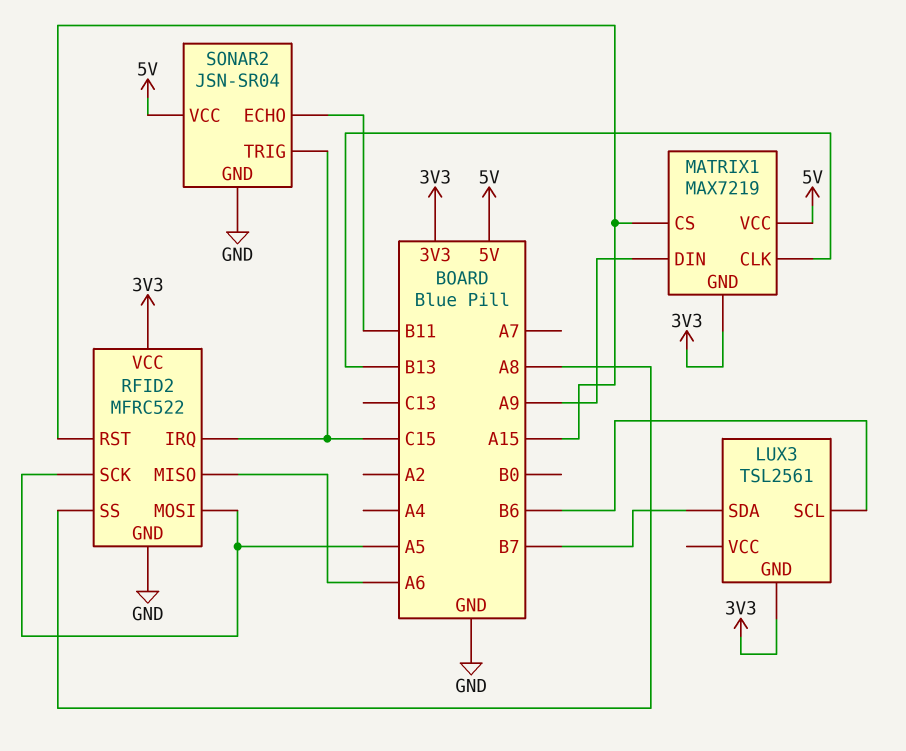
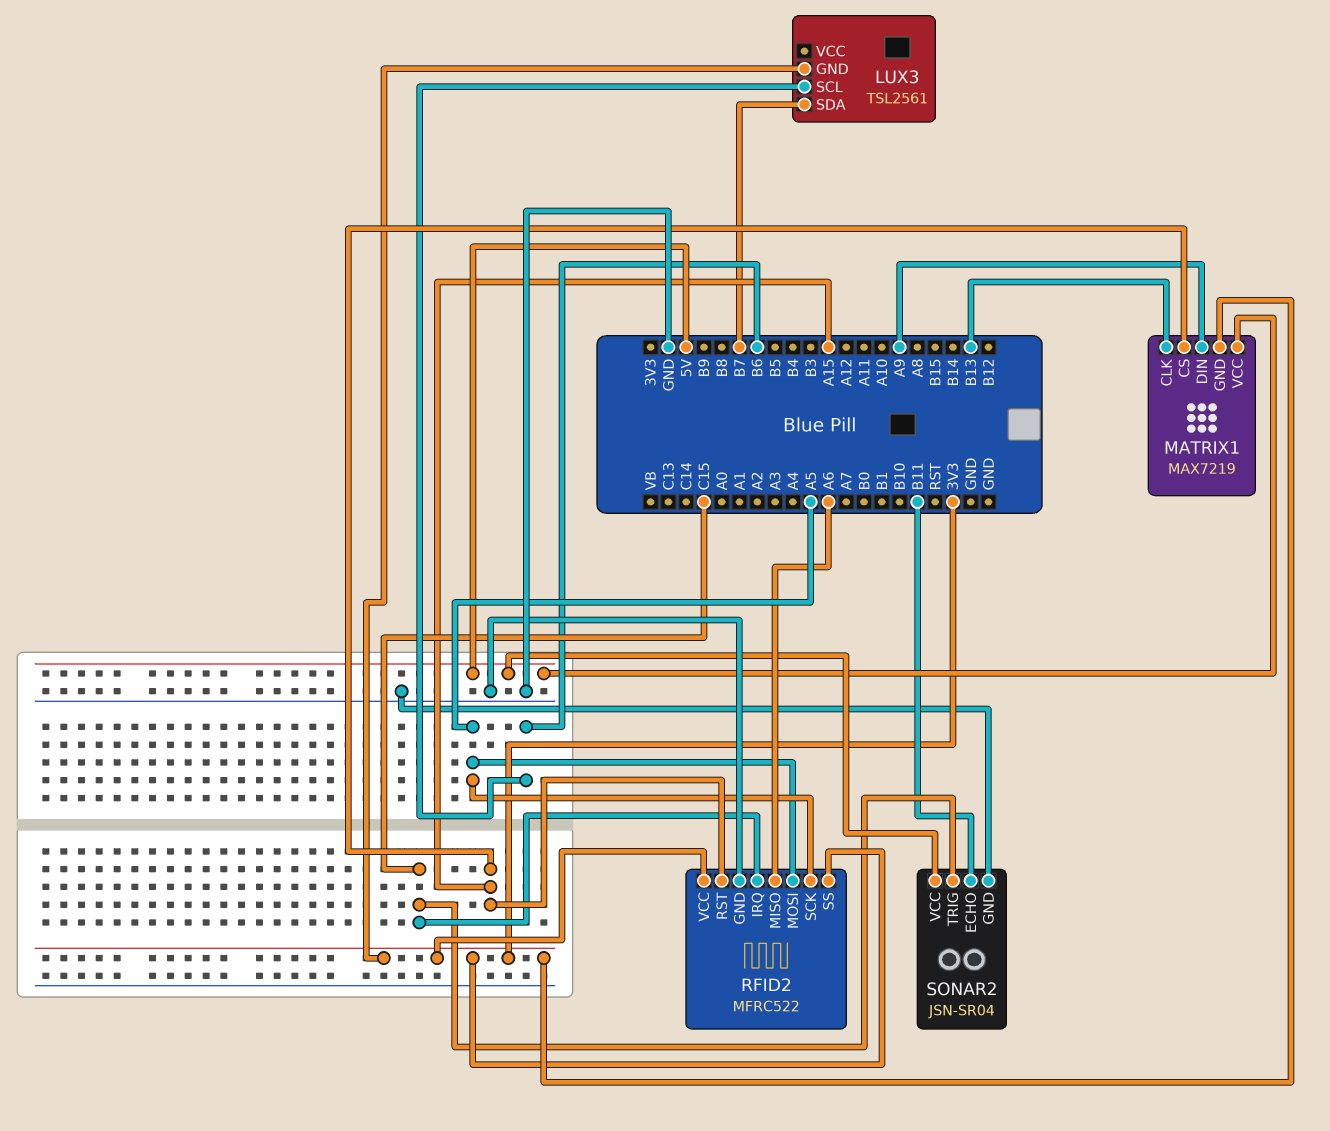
RFID2 pin SS: A8 -> 3V3

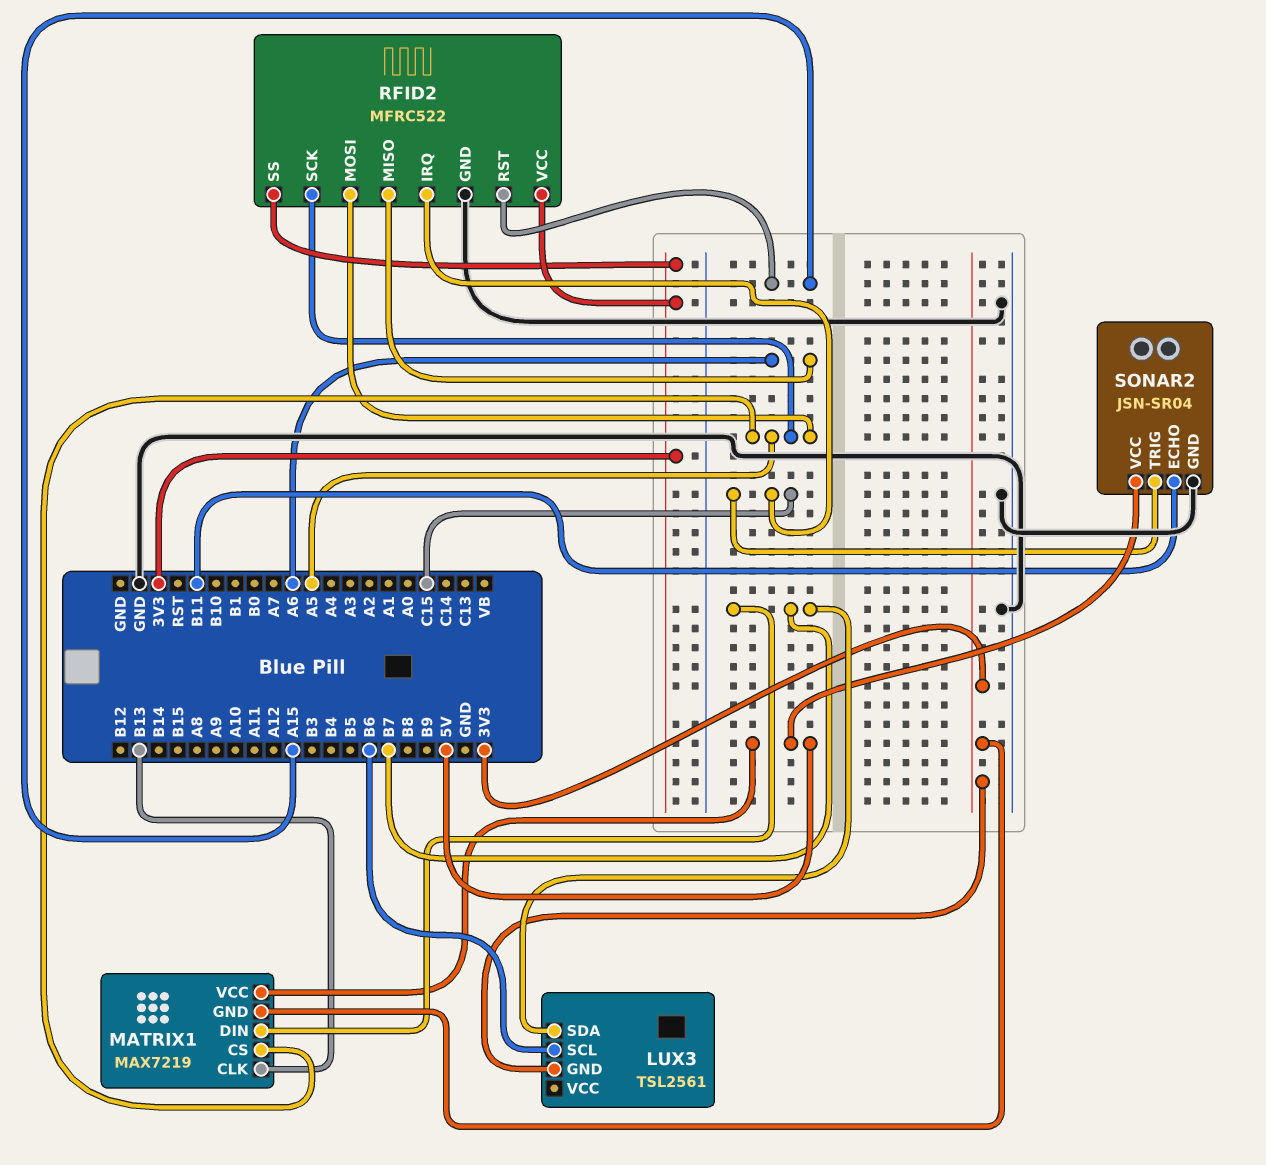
MATRIX1 pin CS: A15 -> A5
MATRIX1 pin DIN: A9 -> B7

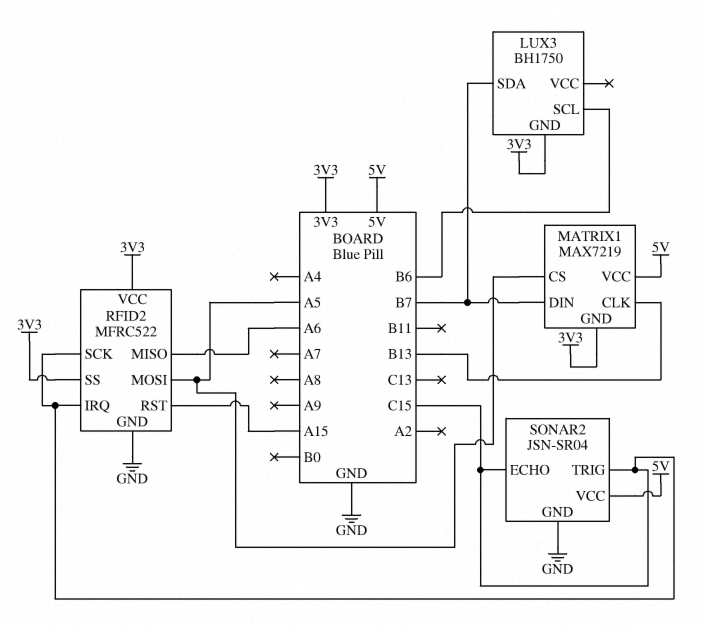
LUX3: TSL2561 -> BH1750
RFID2 pin SCK: A5 -> C15
SONAR2 pin ECHO: B11 -> C15

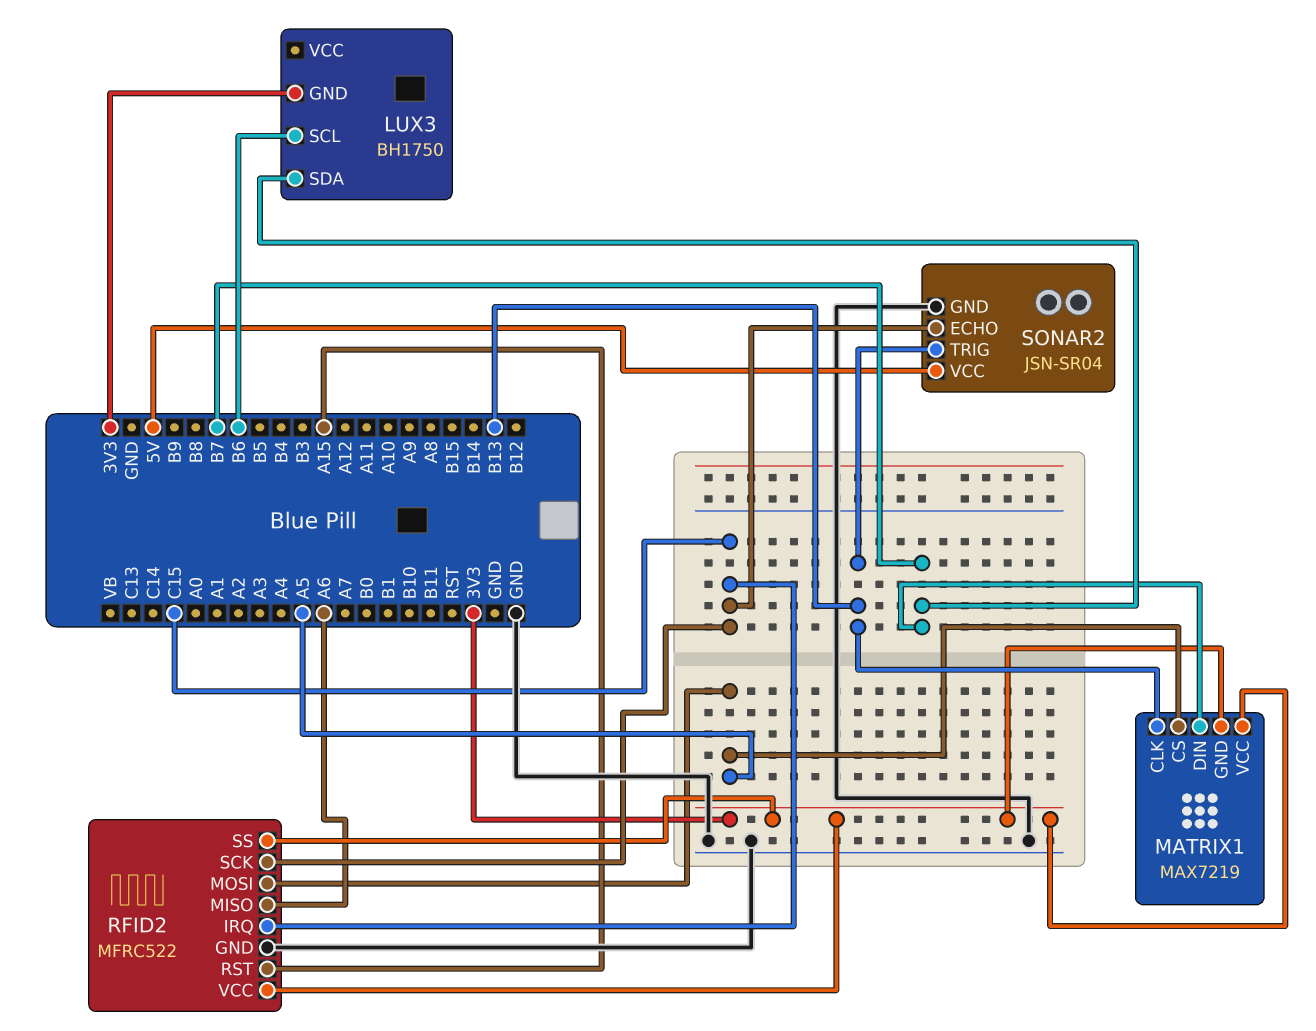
MATRIX1 pin VCC: 5V -> 3V3
SONAR2 pin TRIG: C15 -> B13

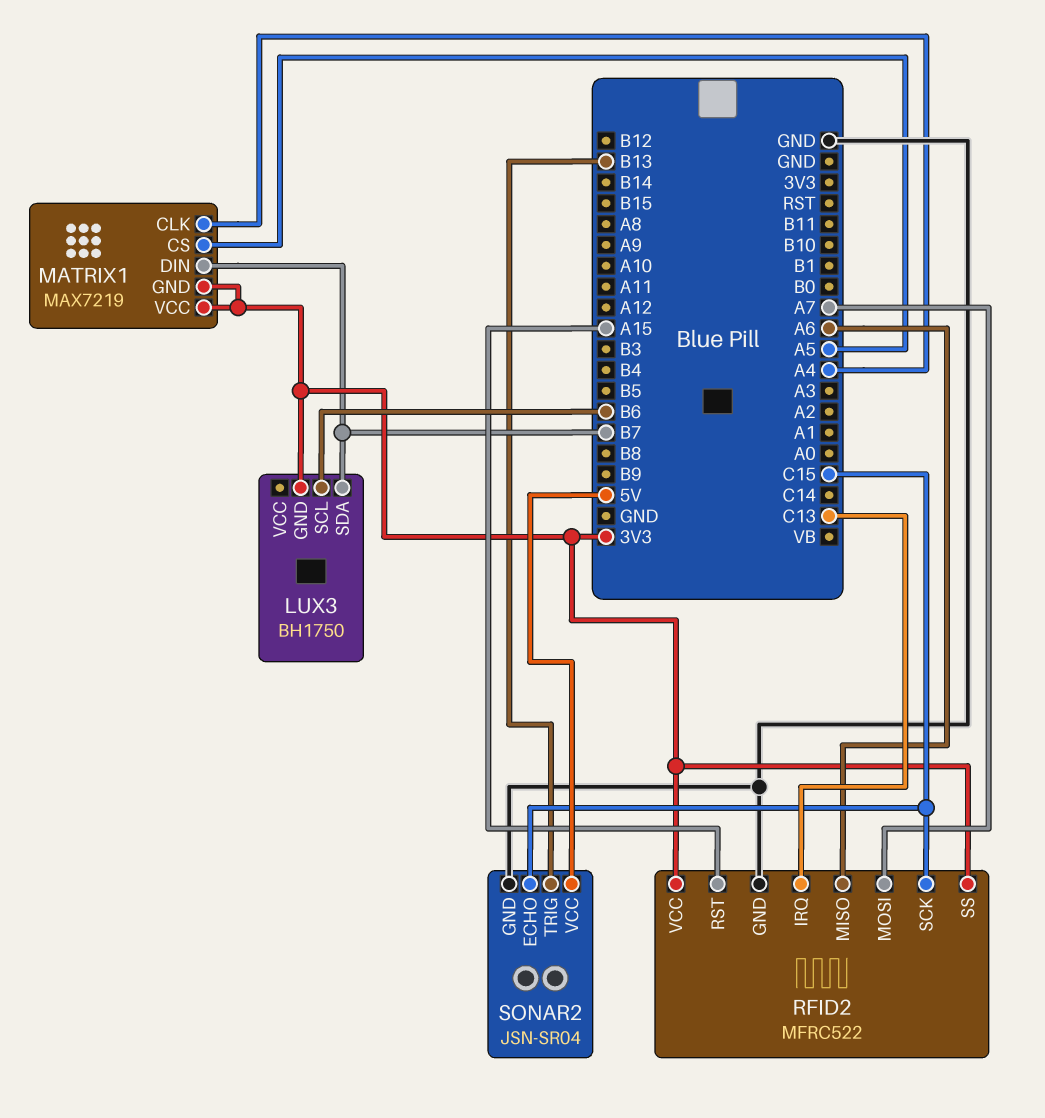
MATRIX1 pin CLK: B13 -> A4
RFID2 pin IRQ: C15 -> C13
RFID2 pin MOSI: A5 -> A7

